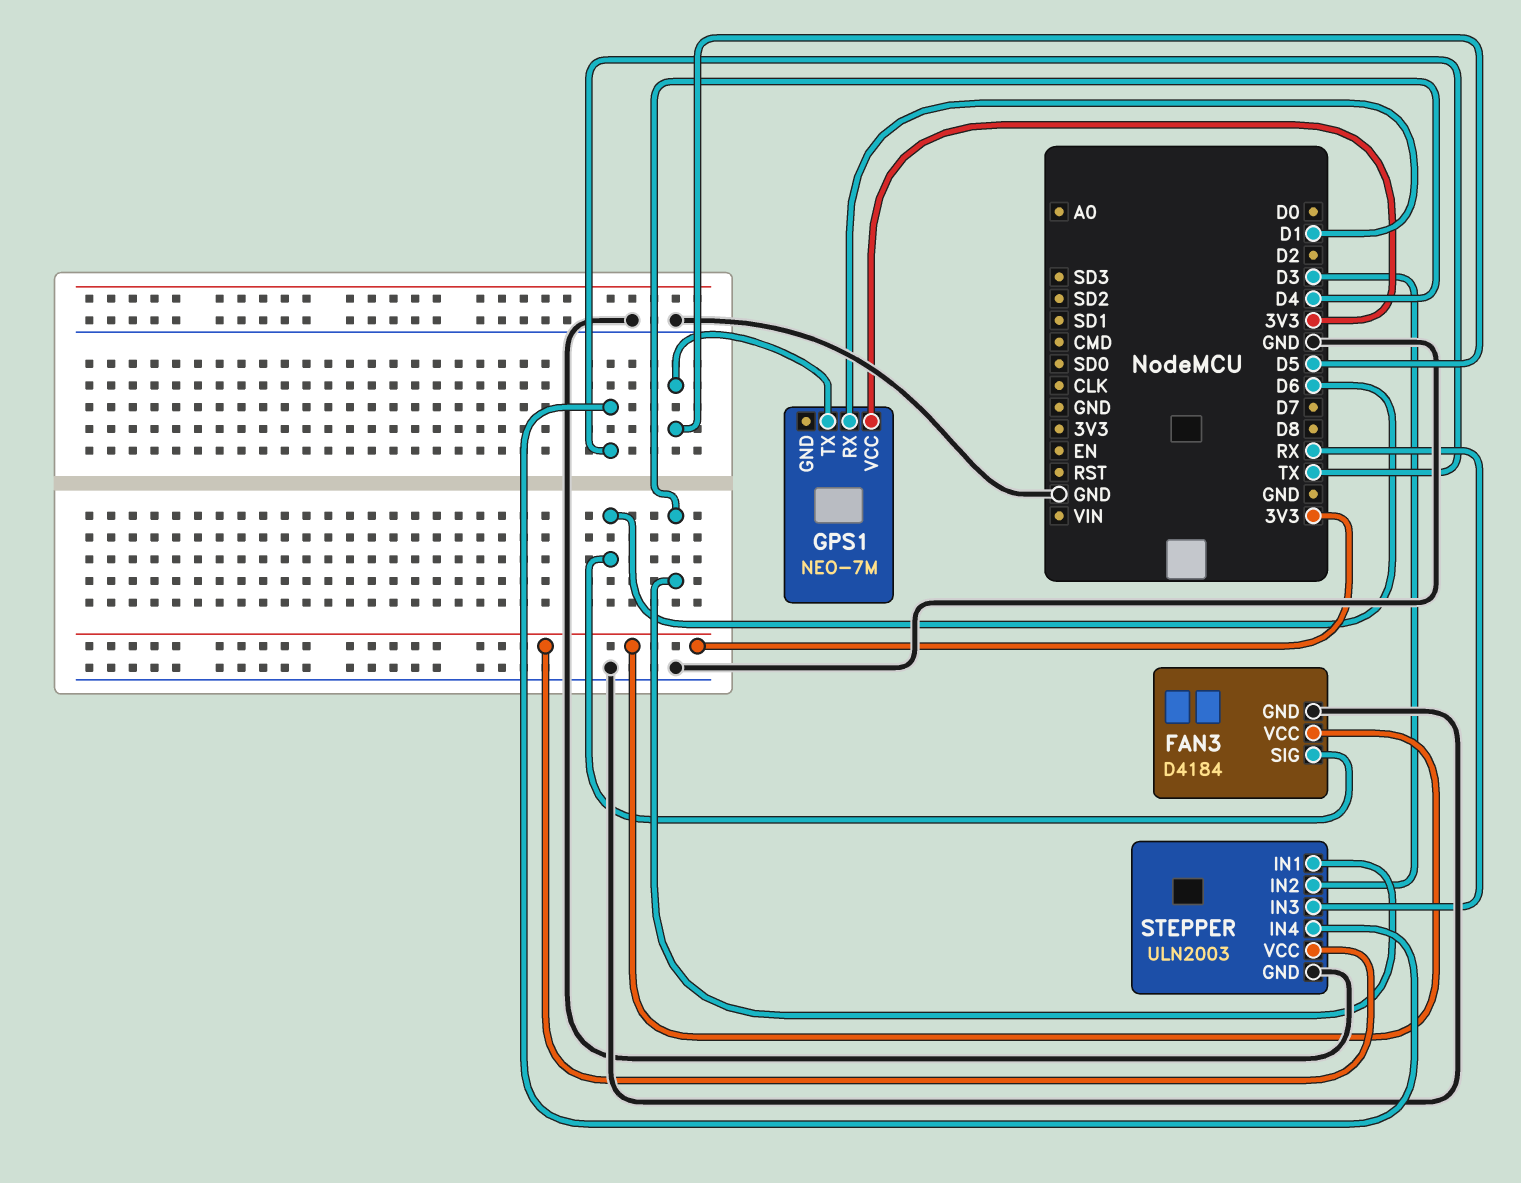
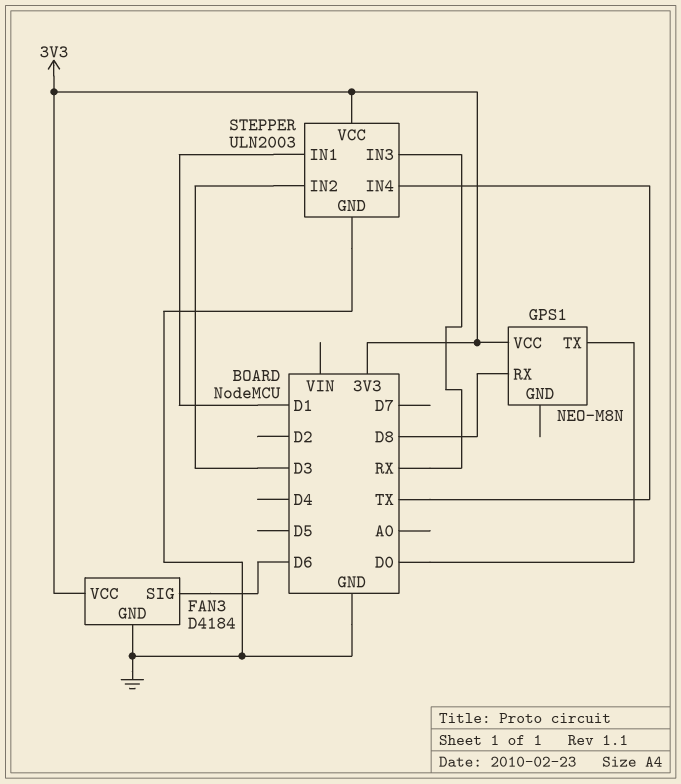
GPS1: NEO-7M -> NEO-M8N
GPS1 pin RX: D1 -> D8
GPS1 pin TX: D5 -> D0
STEPPER pin IN1: D4 -> D1

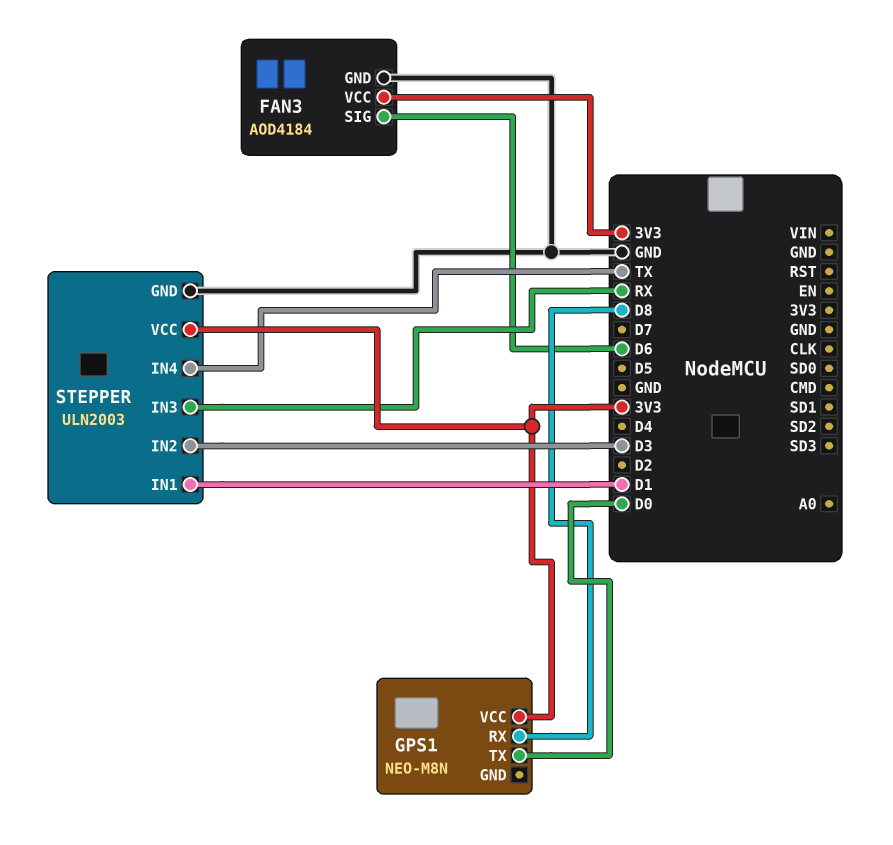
FAN3: D4184 -> AOD4184

